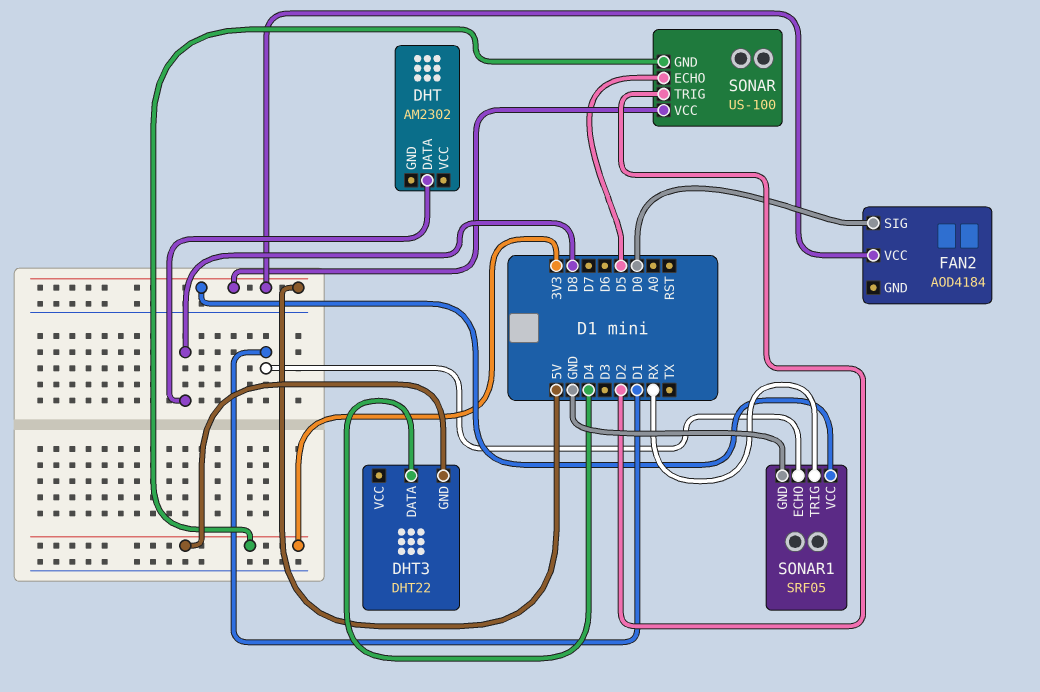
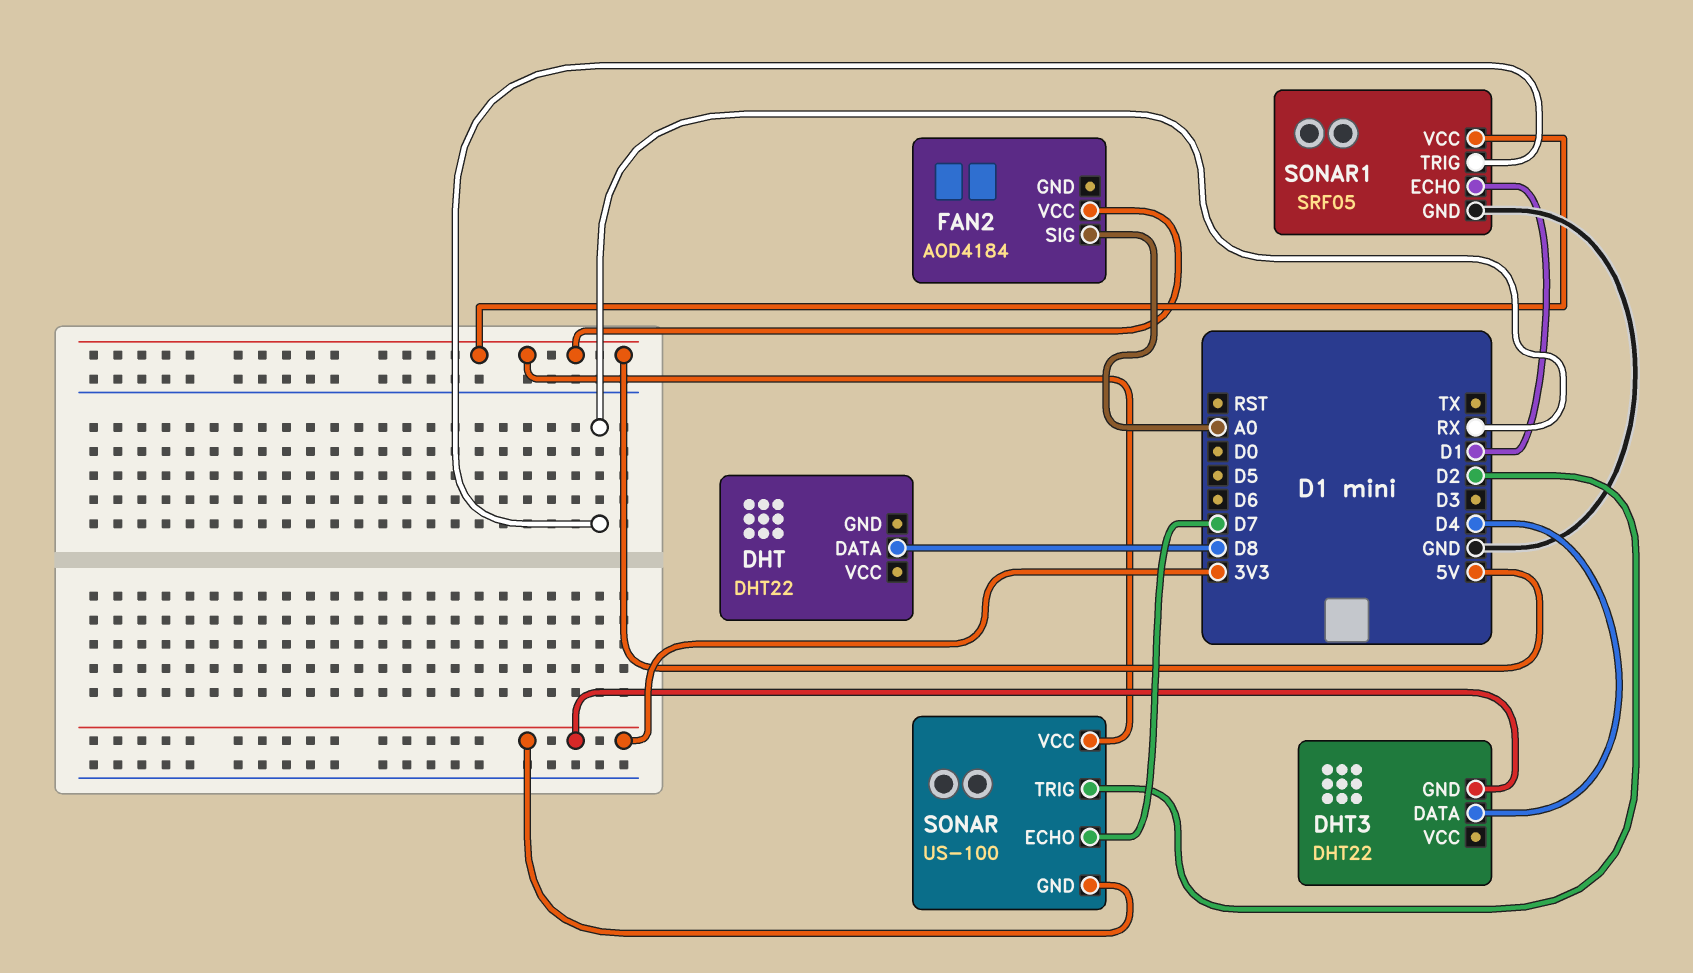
DHT: AM2302 -> DHT22
FAN2 pin SIG: D0 -> A0
SONAR pin ECHO: D5 -> D7

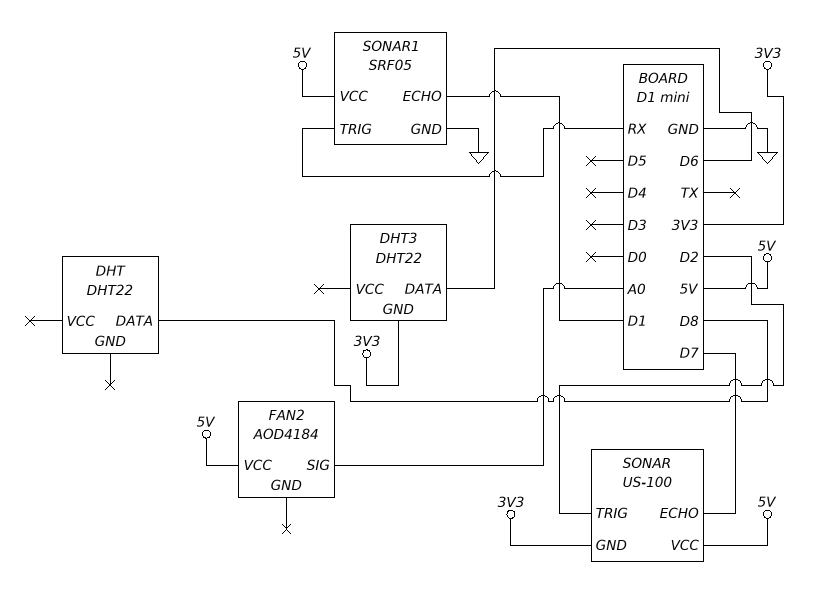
DHT3 pin DATA: D4 -> D6

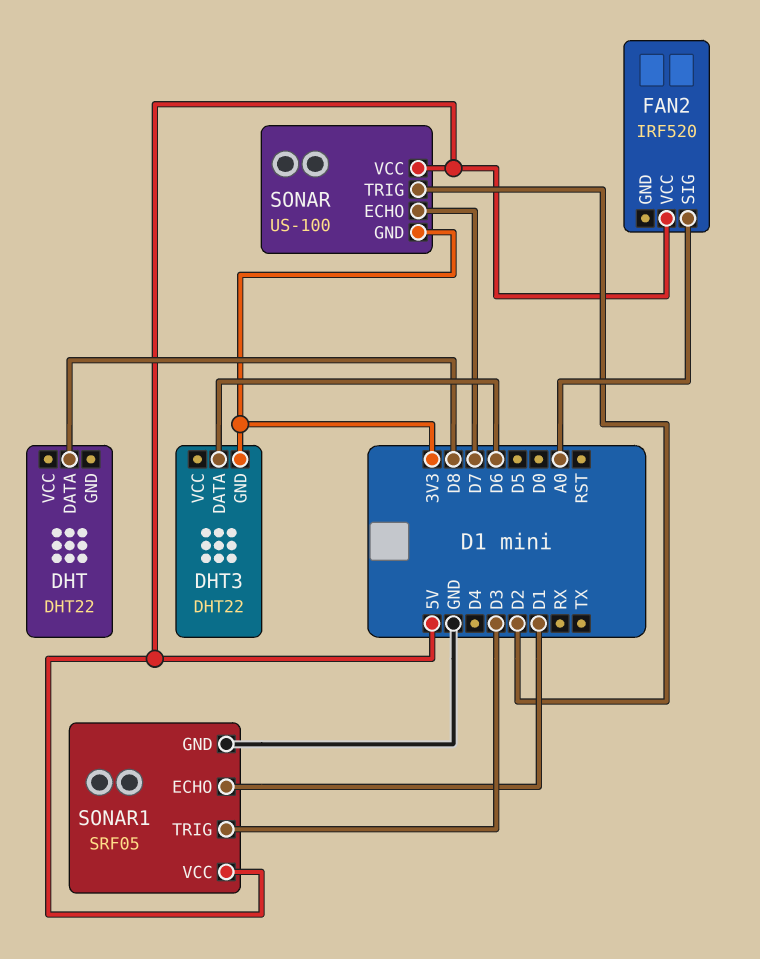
FAN2: AOD4184 -> IRF520
SONAR1 pin TRIG: RX -> D3

